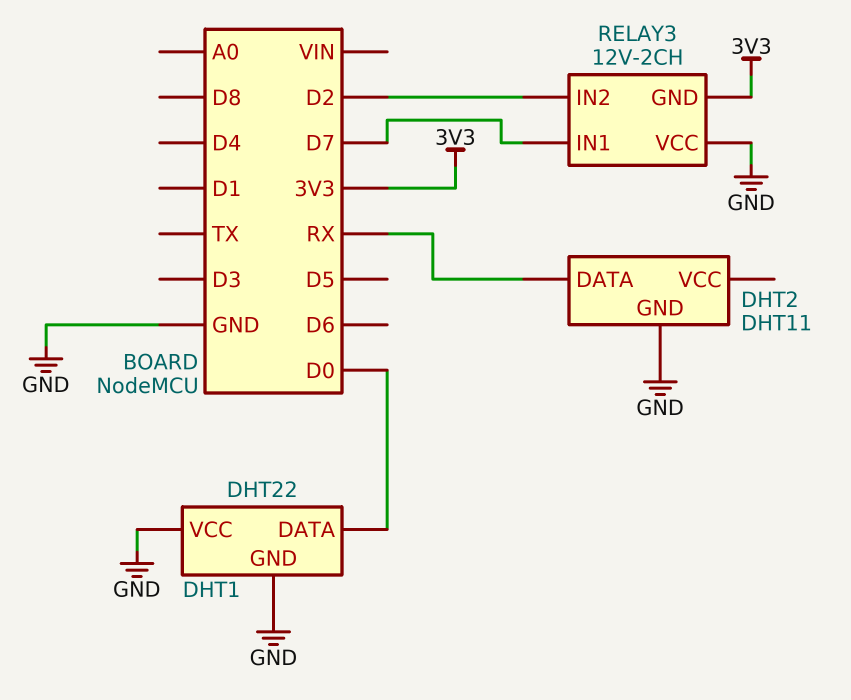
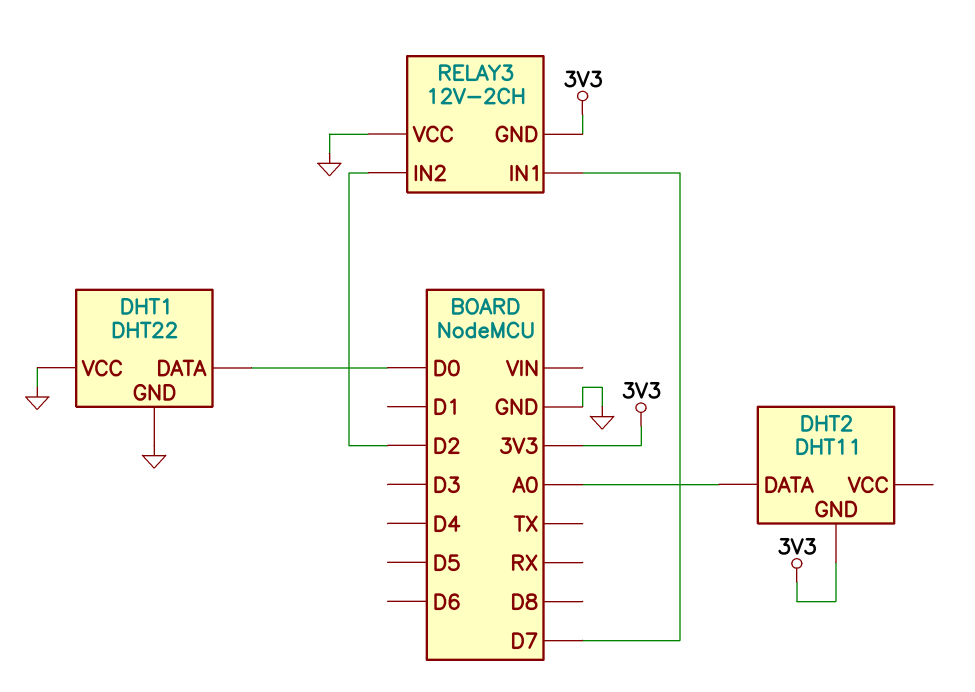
DHT2 pin DATA: RX -> A0
DHT2 pin GND: GND -> 3V3

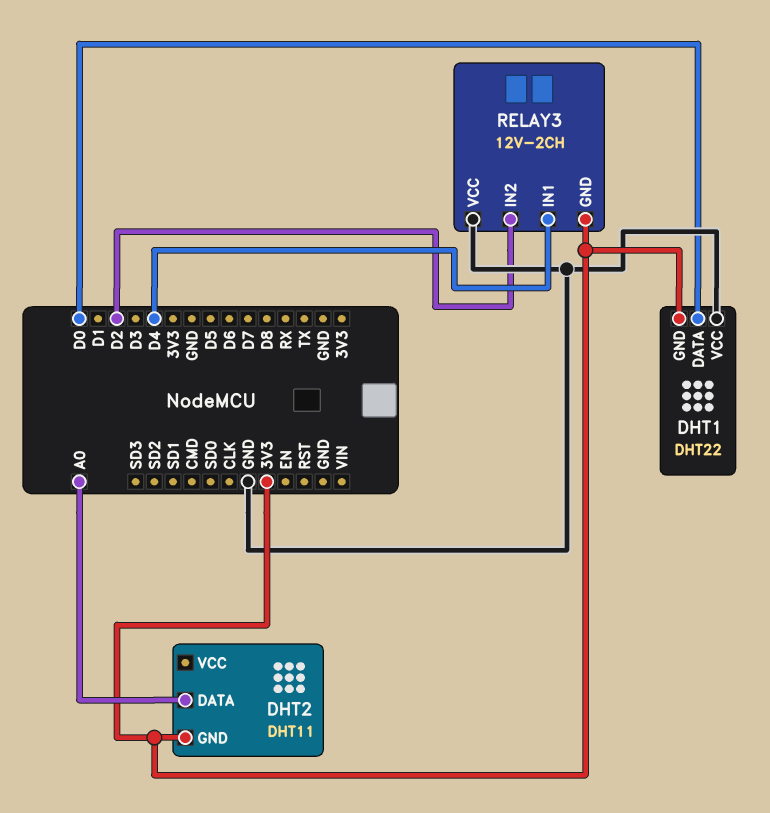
DHT1 pin GND: GND -> 3V3
RELAY3 pin IN1: D7 -> D4

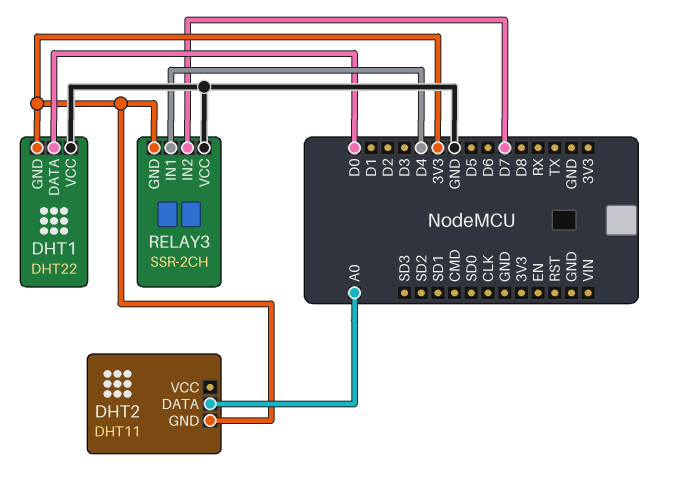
RELAY3: 12V-2CH -> SSR-2CH
RELAY3 pin IN2: D2 -> D7

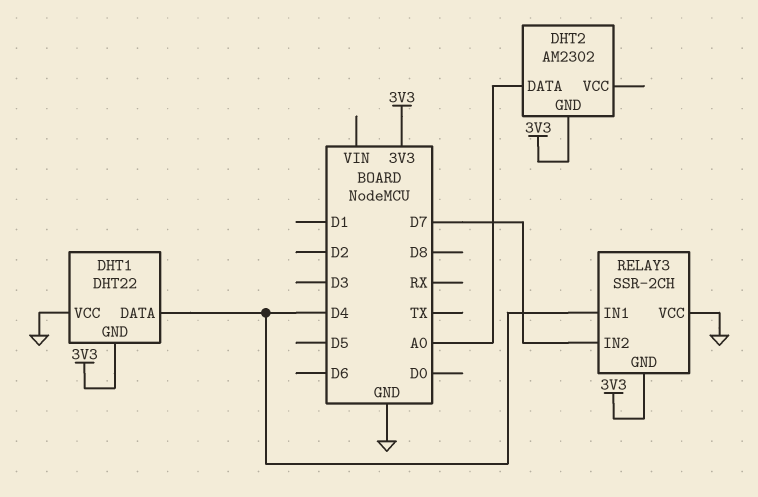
DHT1 pin DATA: D0 -> D4
DHT2: DHT11 -> AM2302

